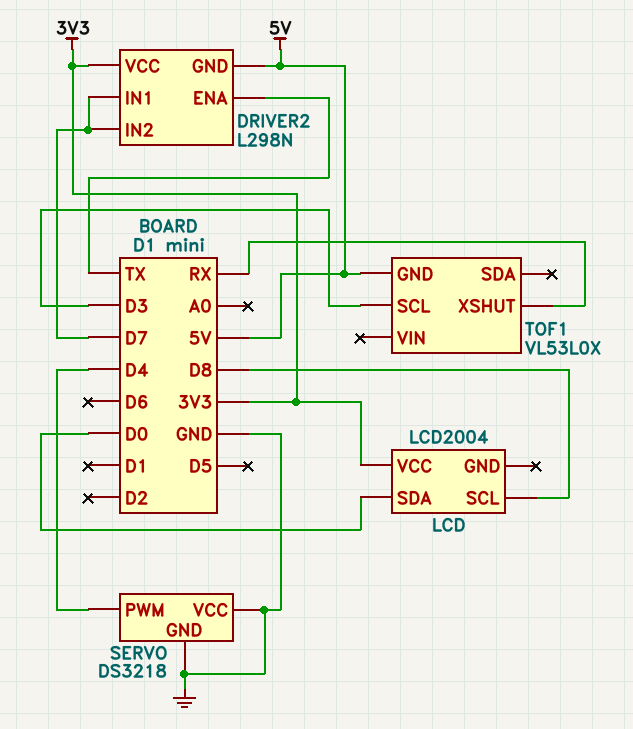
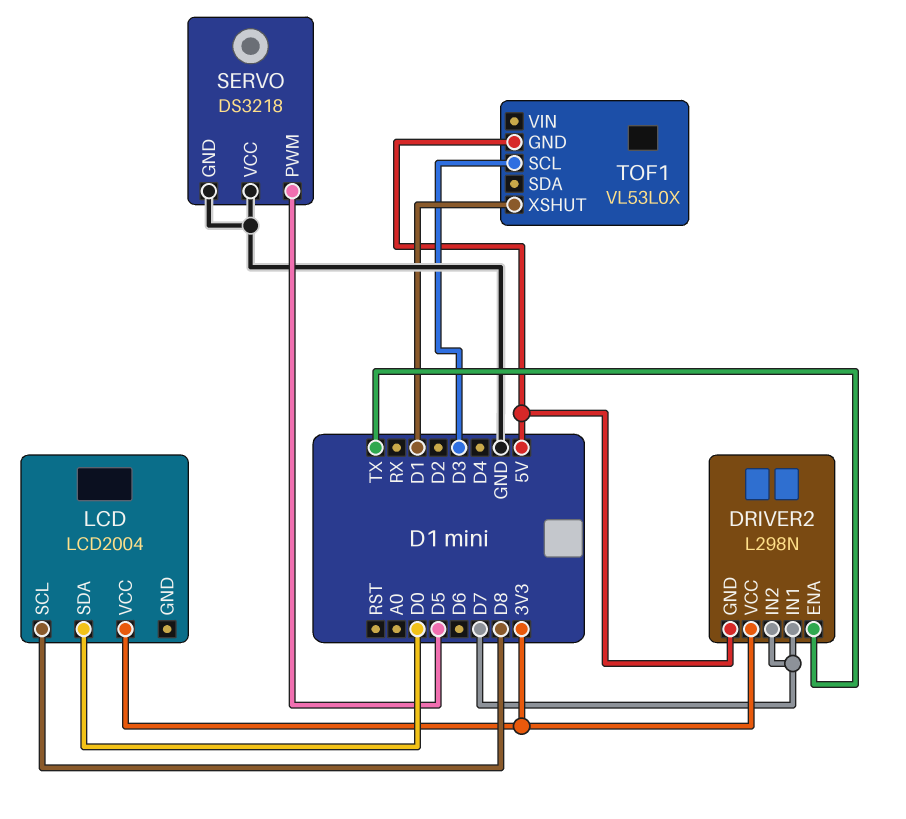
SERVO pin PWM: D4 -> D5
TOF1 pin XSHUT: RX -> D1

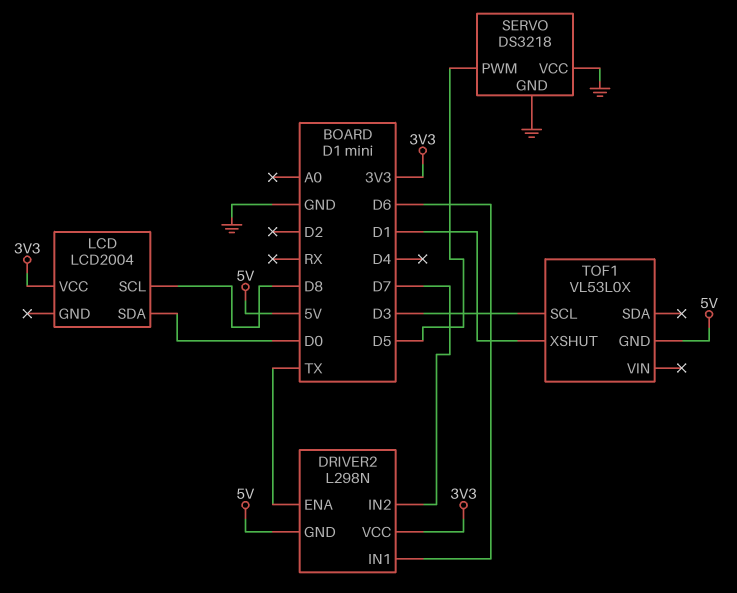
DRIVER2 pin IN1: D7 -> D6

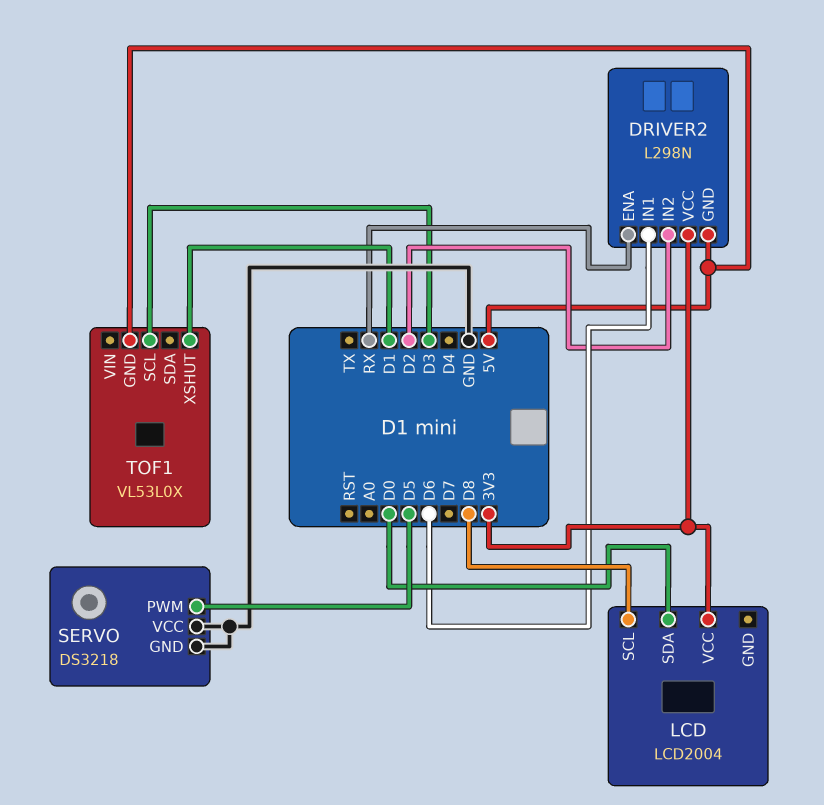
DRIVER2 pin ENA: TX -> RX
DRIVER2 pin IN2: D7 -> D2

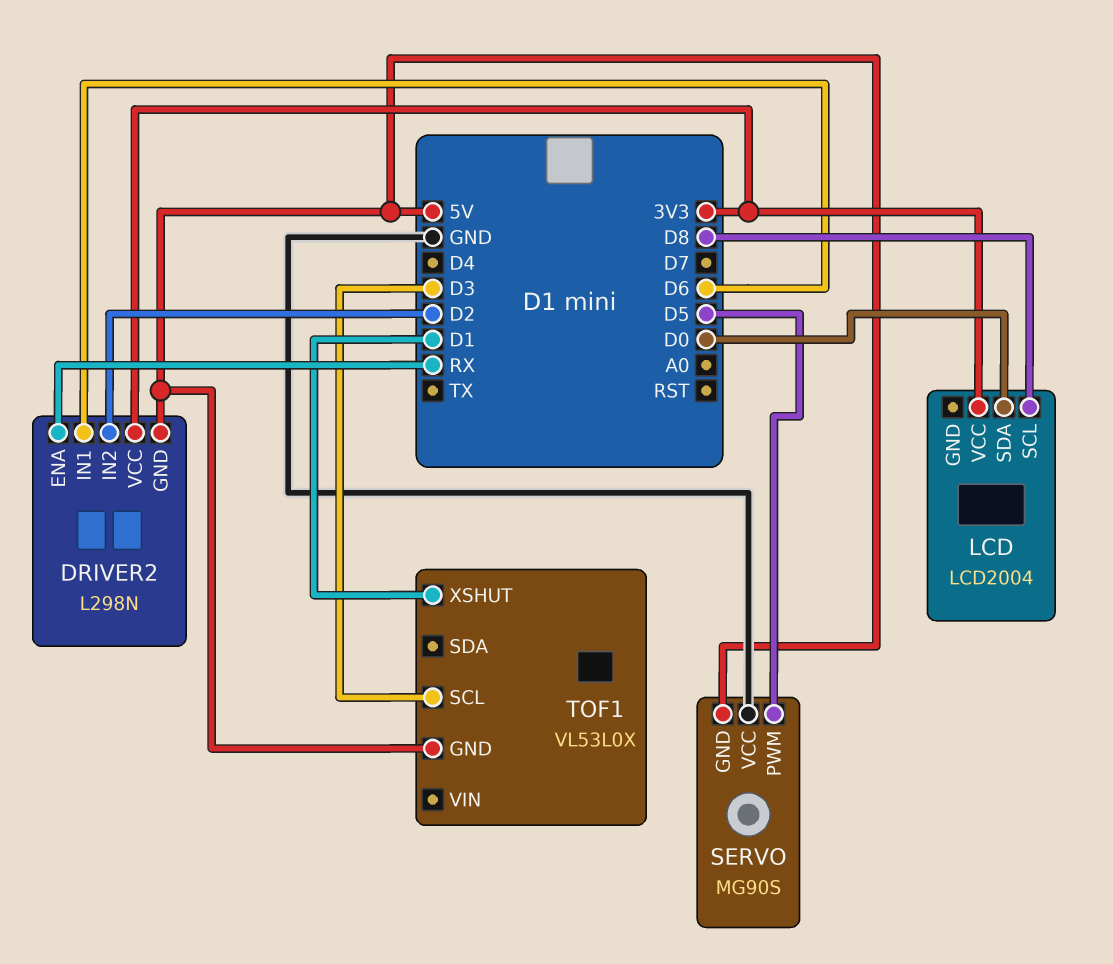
SERVO: DS3218 -> MG90S
SERVO pin GND: GND -> 5V

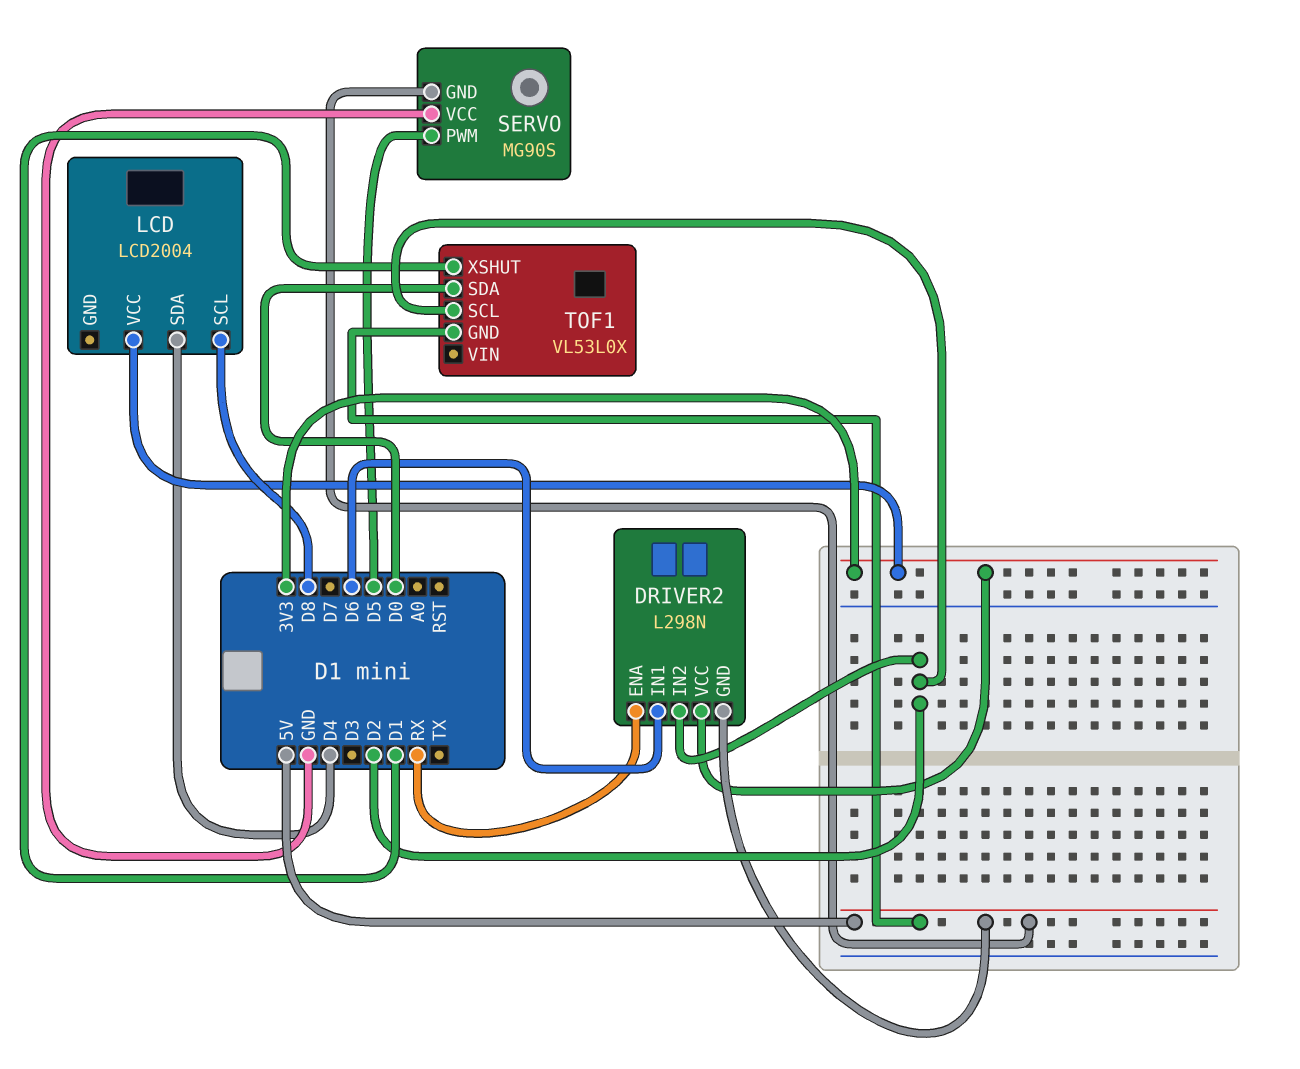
LCD pin SDA: D0 -> D4
TOF1 pin SCL: D3 -> D2
TOF1 pin SDA: none -> D0

